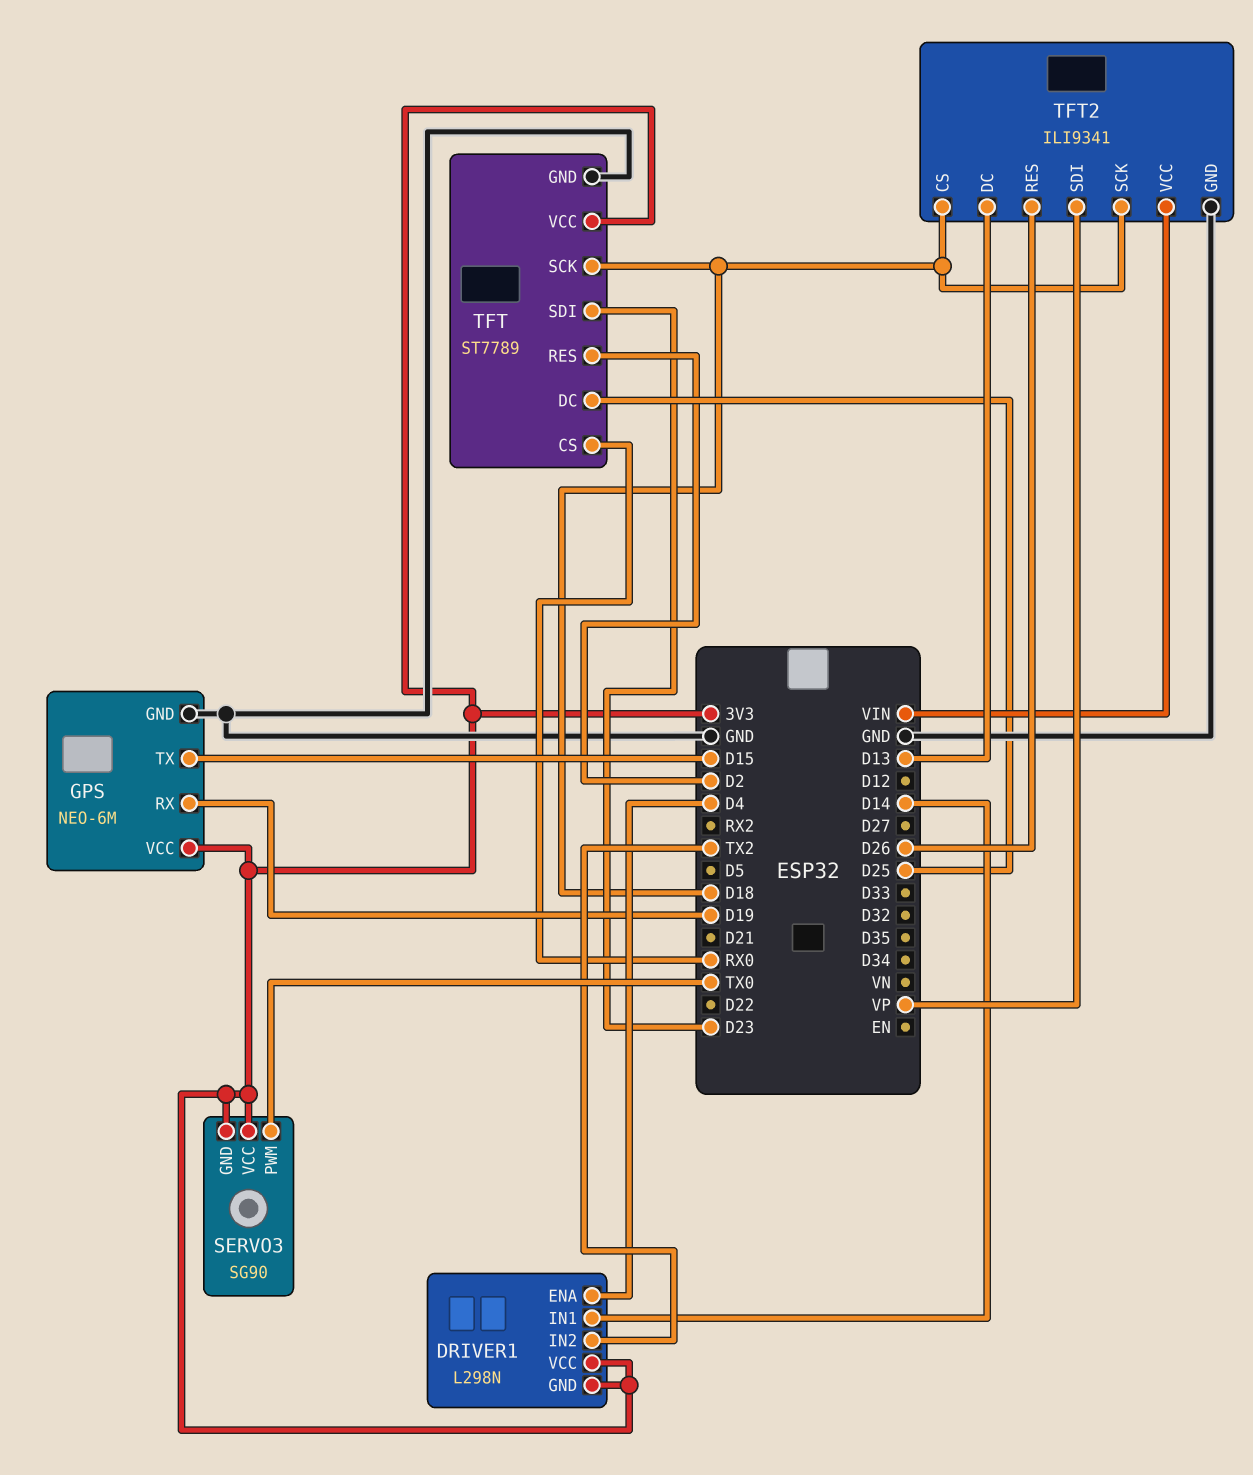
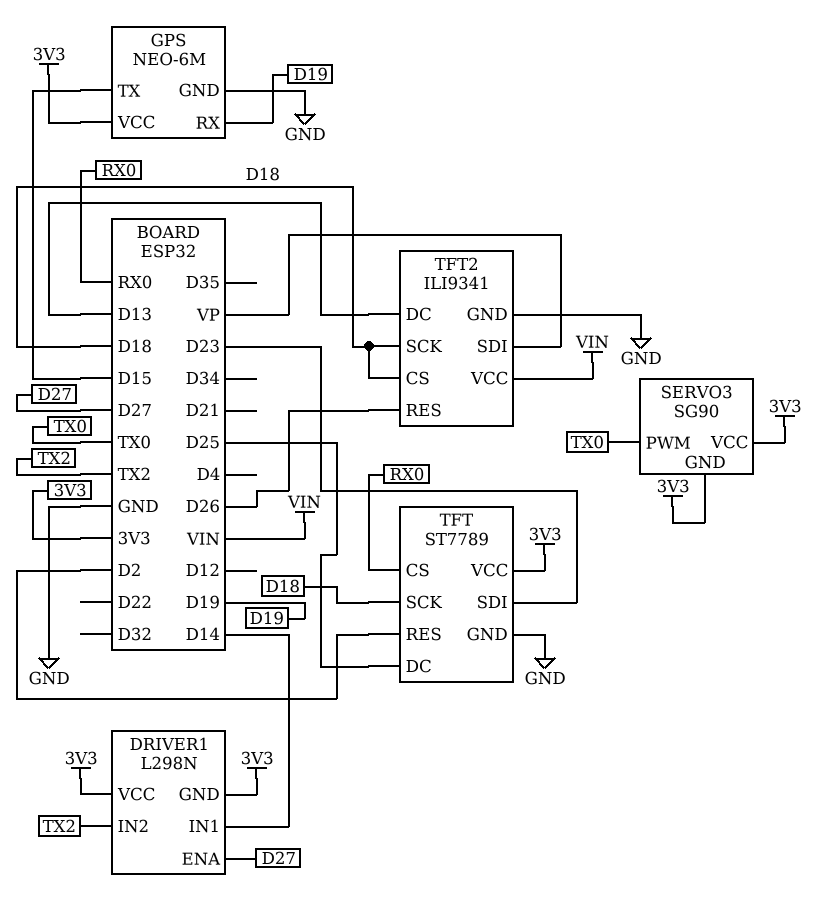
DRIVER1 pin ENA: D4 -> D27

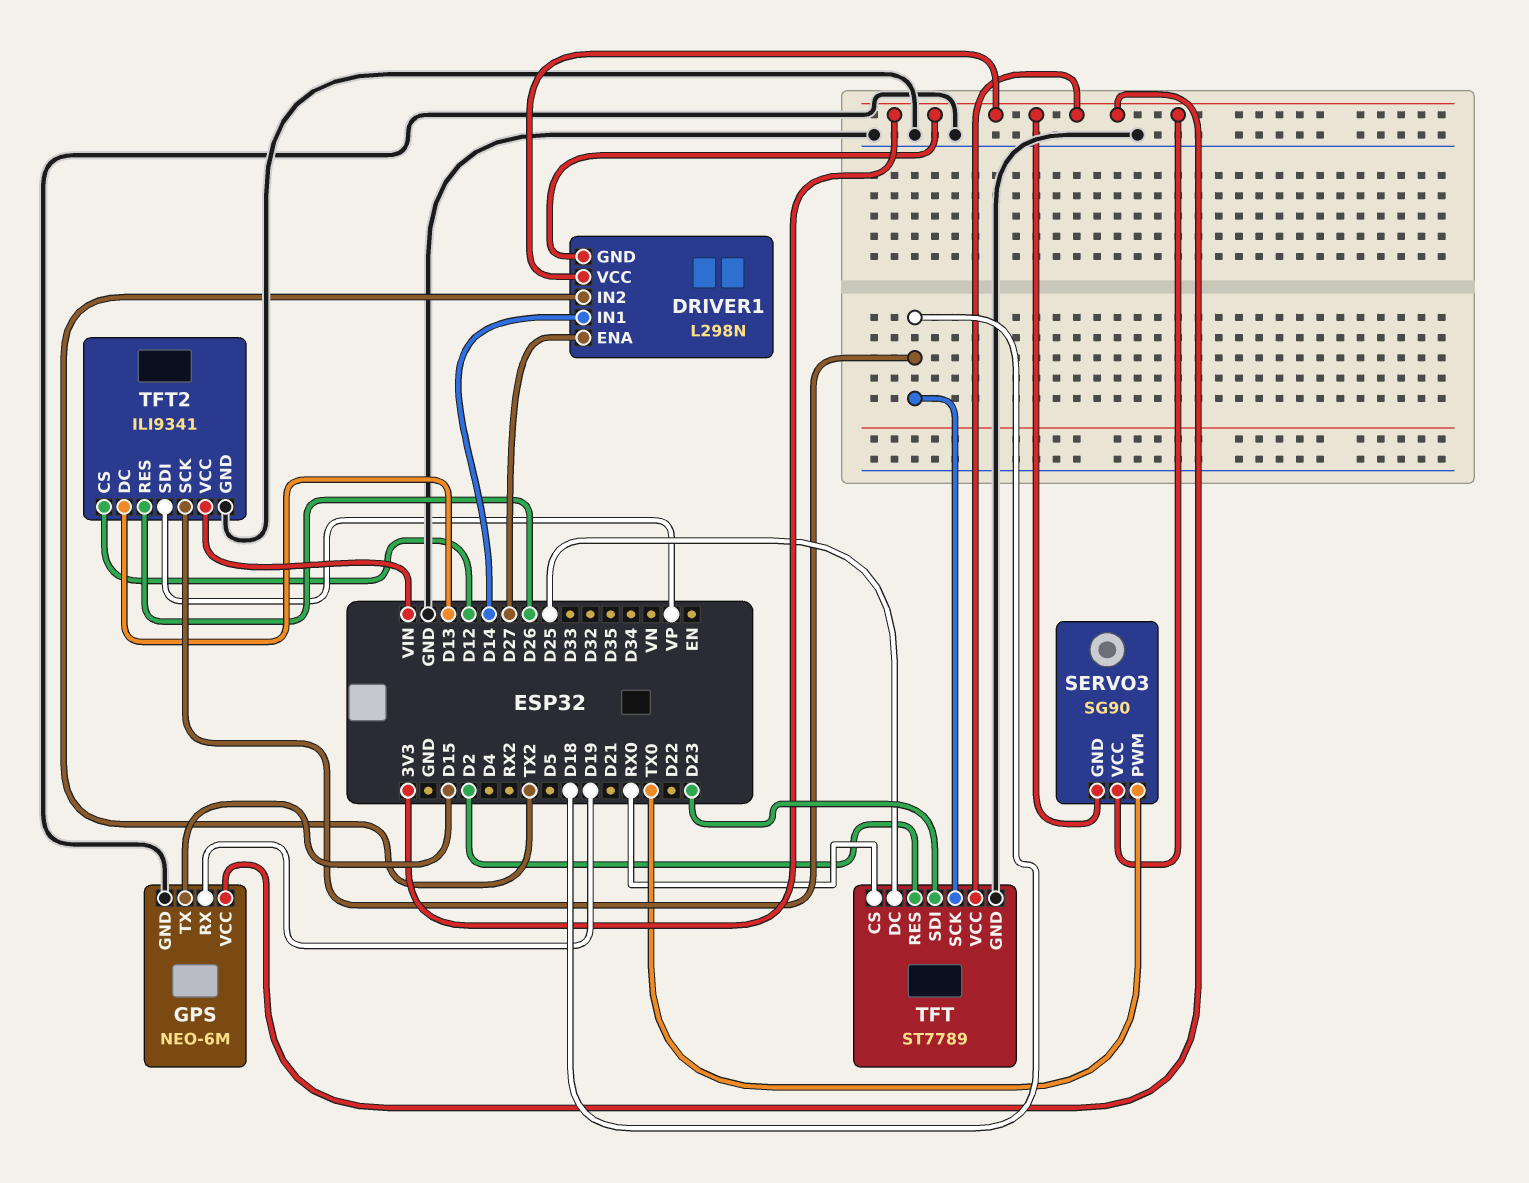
TFT2 pin CS: D18 -> D12

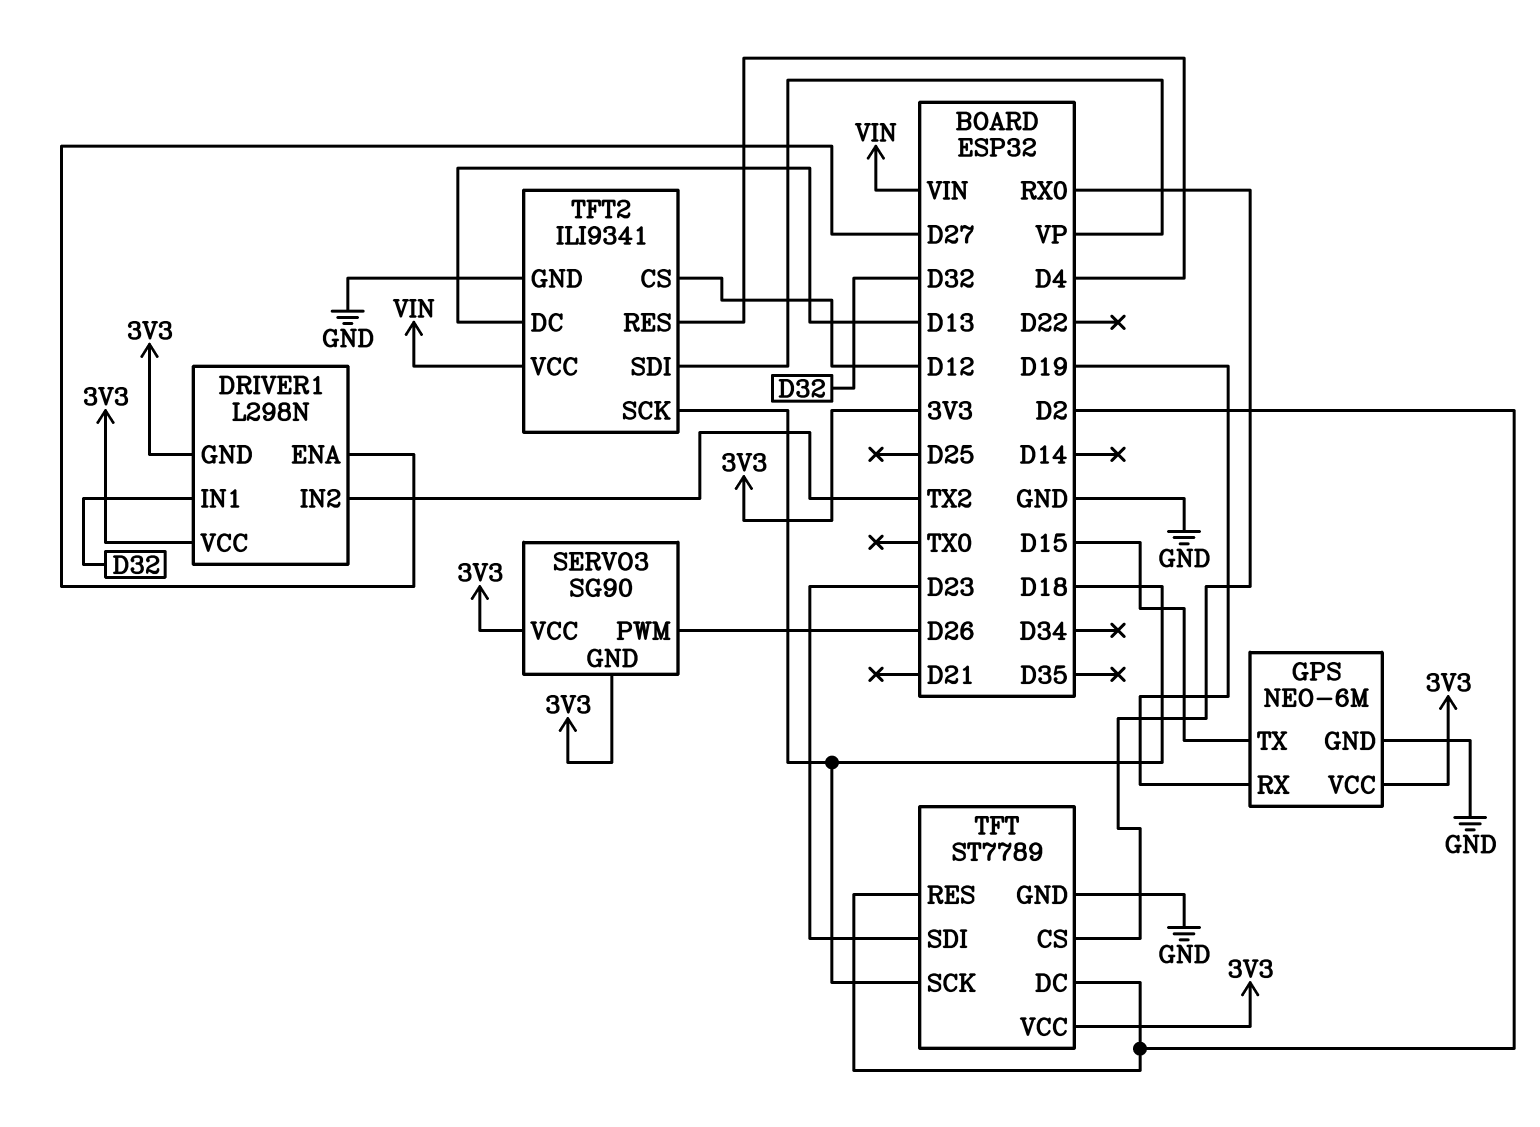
DRIVER1 pin IN1: D14 -> D32
SERVO3 pin PWM: TX0 -> D26
TFT pin DC: D25 -> D2
TFT2 pin RES: D26 -> D4

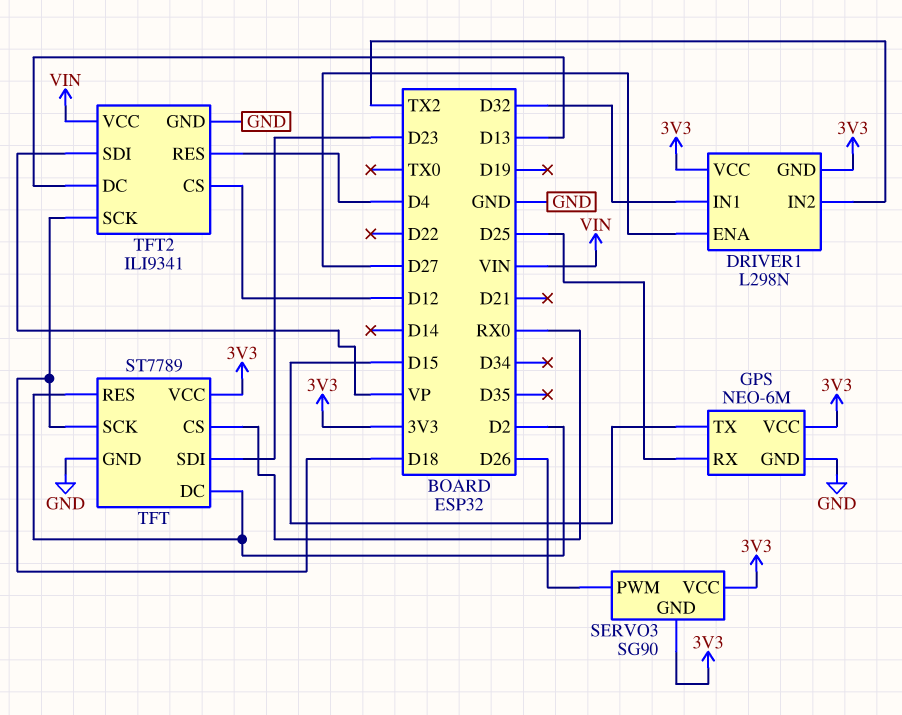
GPS pin RX: D19 -> D25

